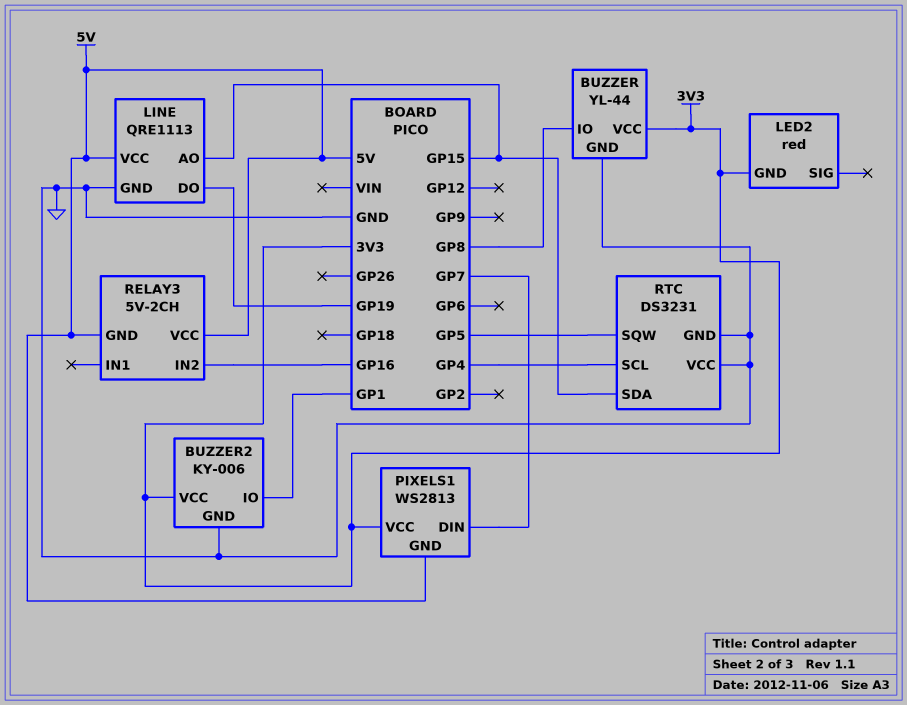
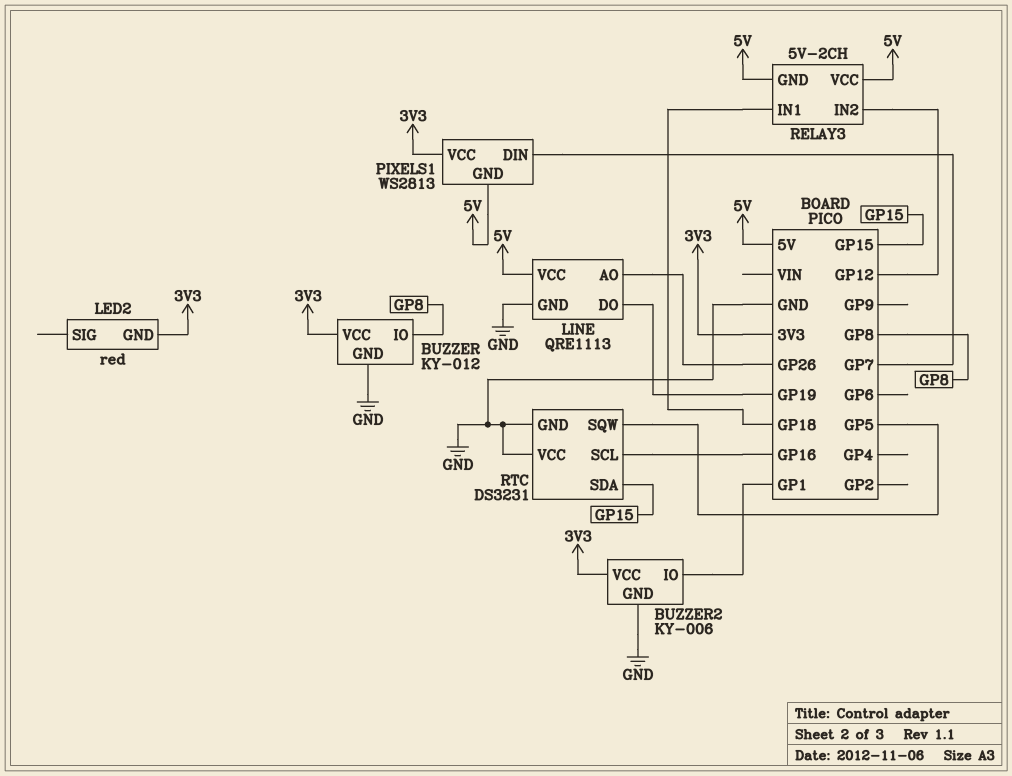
BUZZER: YL-44 -> KY-012
LINE pin AO: GP15 -> GP26
RELAY3 pin IN1: none -> GP18
RELAY3 pin IN2: GP16 -> GP12
RTC pin SCL: GP4 -> GP16

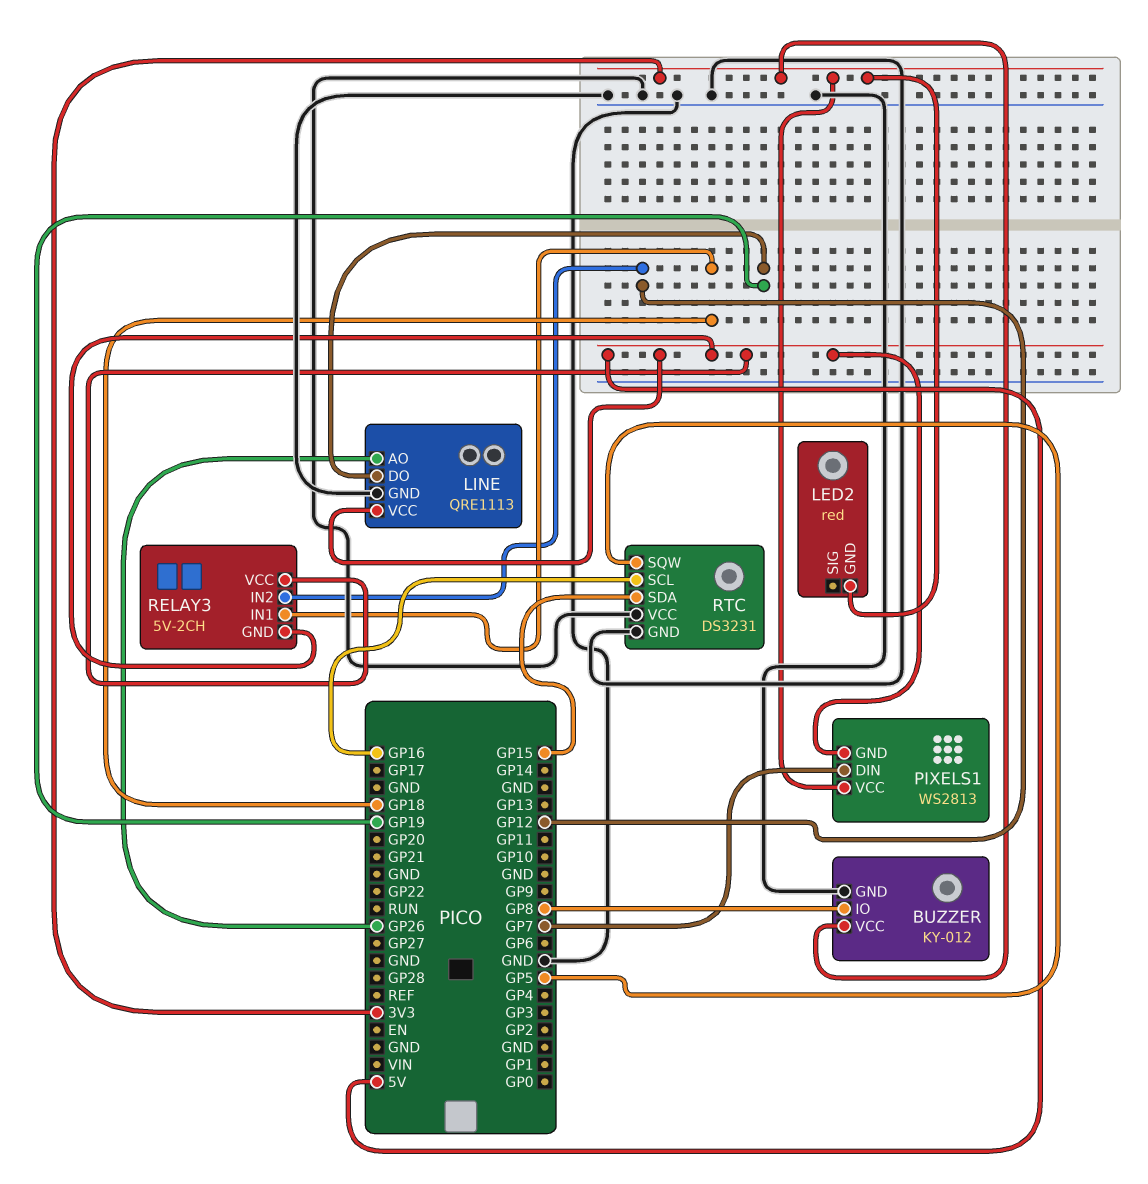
BUZZER2: KY-006 -> none
BUZZER2 pin GND: GND -> none
BUZZER2 pin IO: GP1 -> none
BUZZER2 pin VCC: 3V3 -> none

